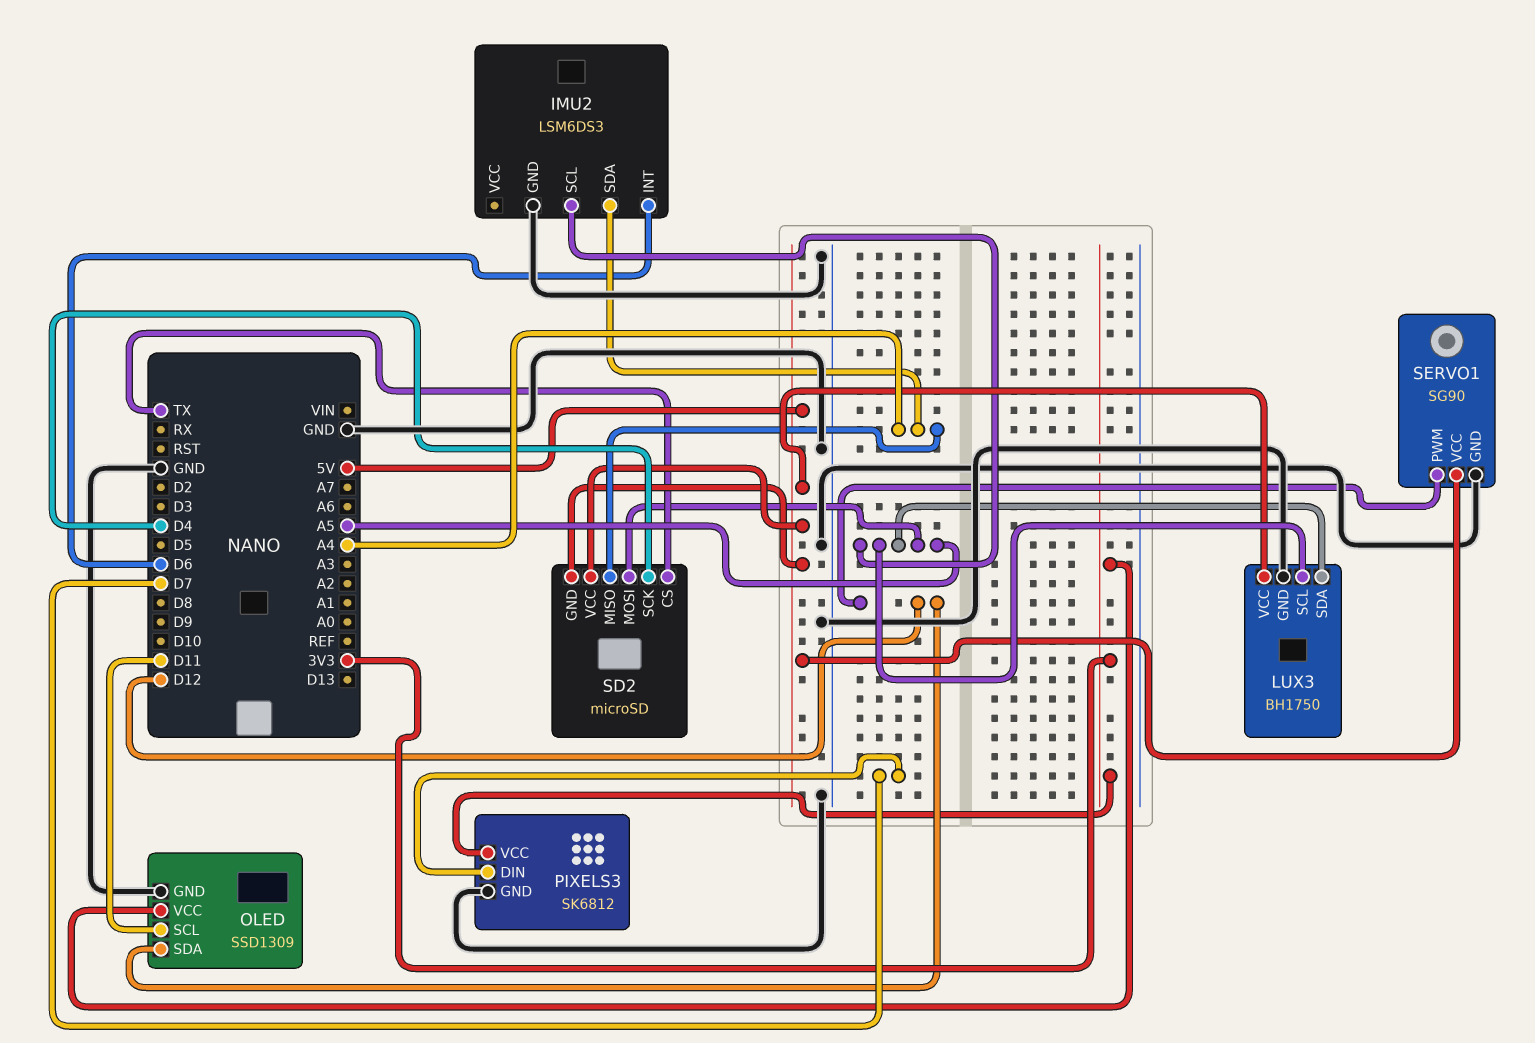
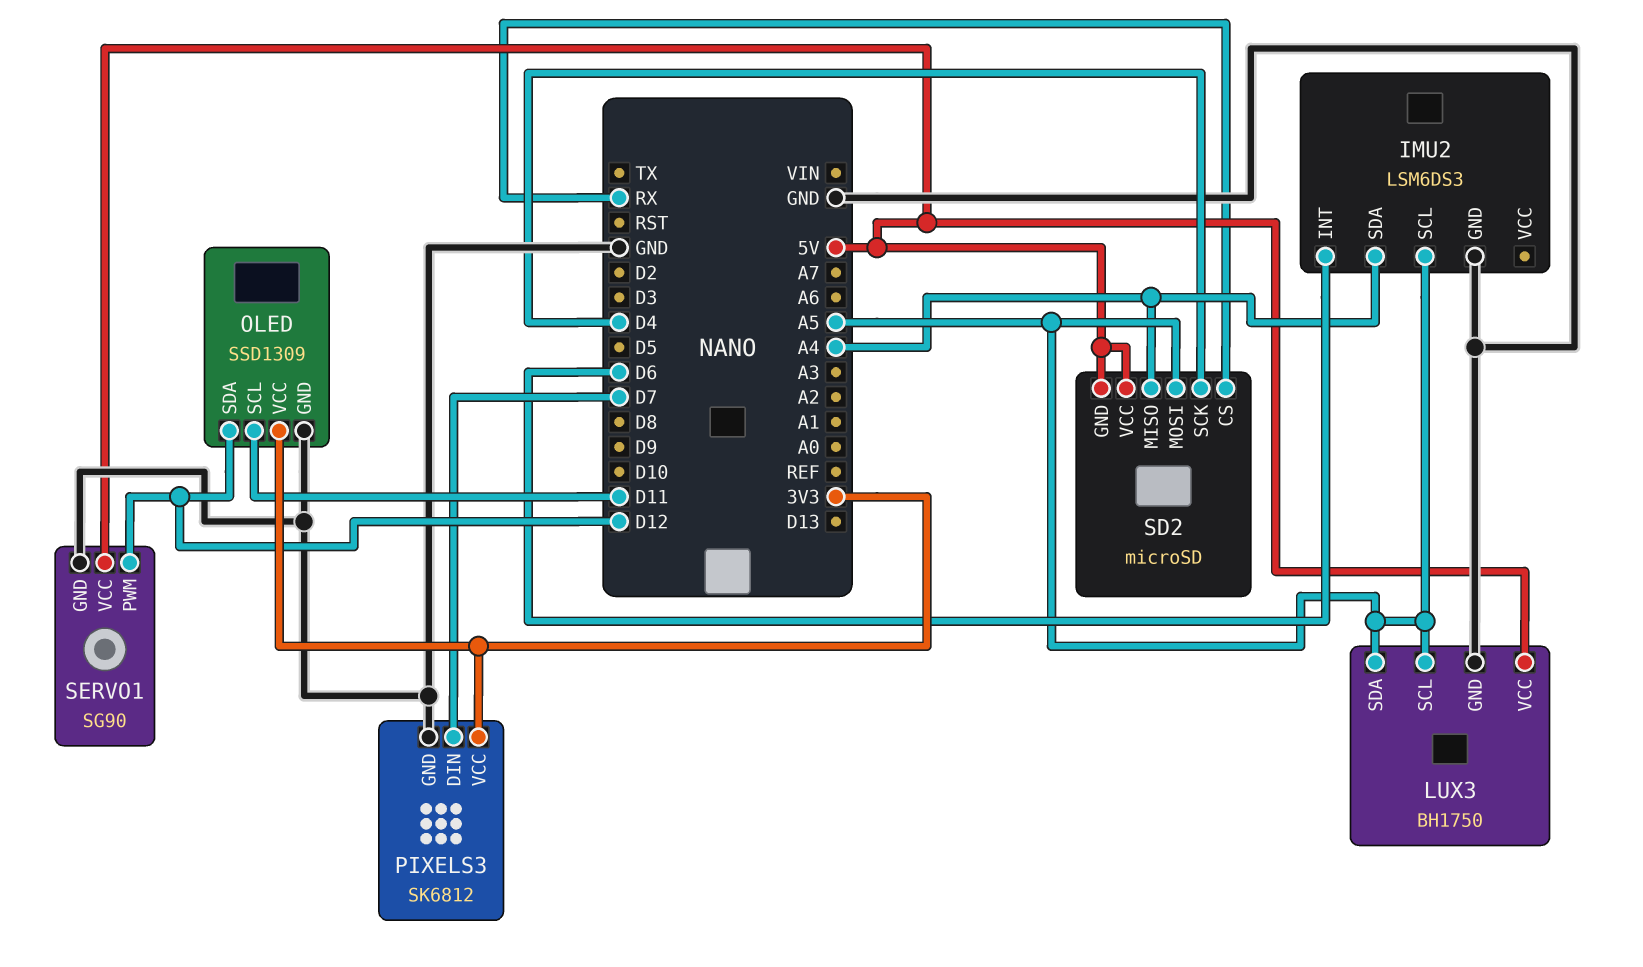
SD2 pin CS: TX -> RX

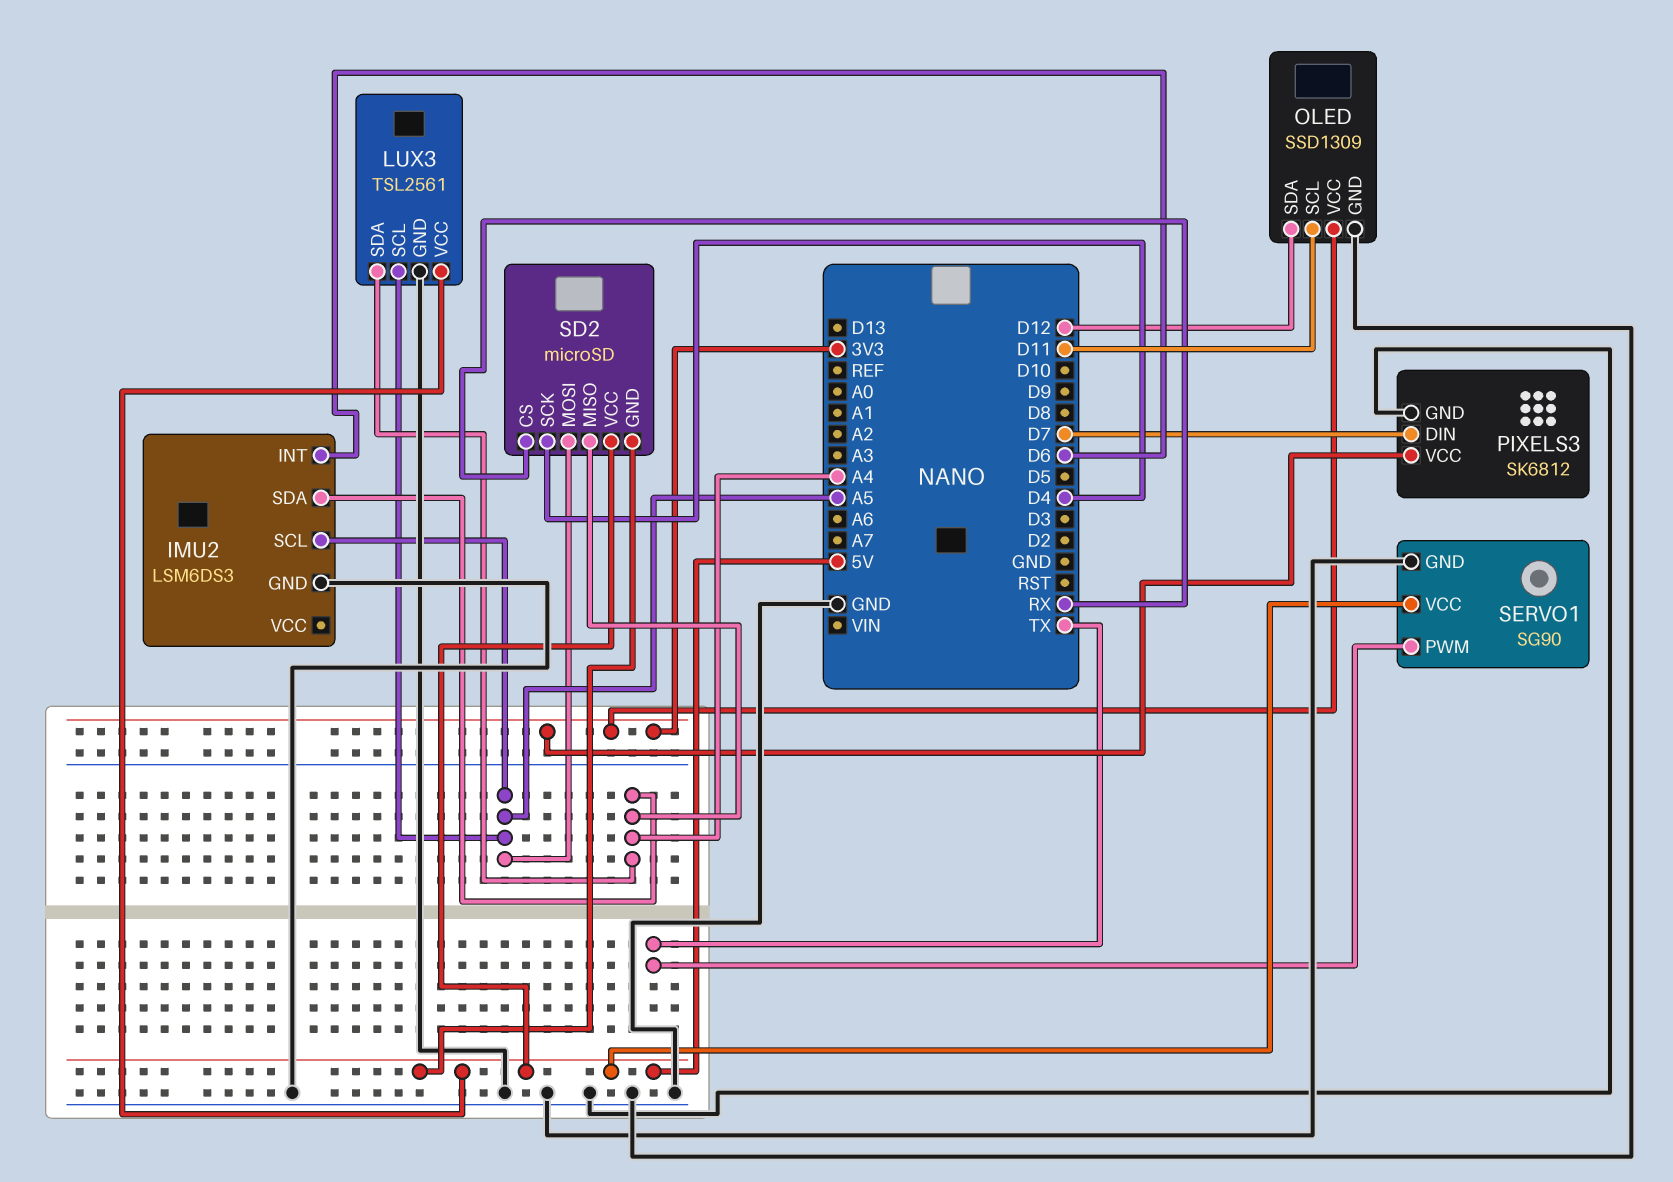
LUX3: BH1750 -> TSL2561
LUX3 pin SDA: A5 -> A4
SERVO1 pin PWM: D12 -> TX

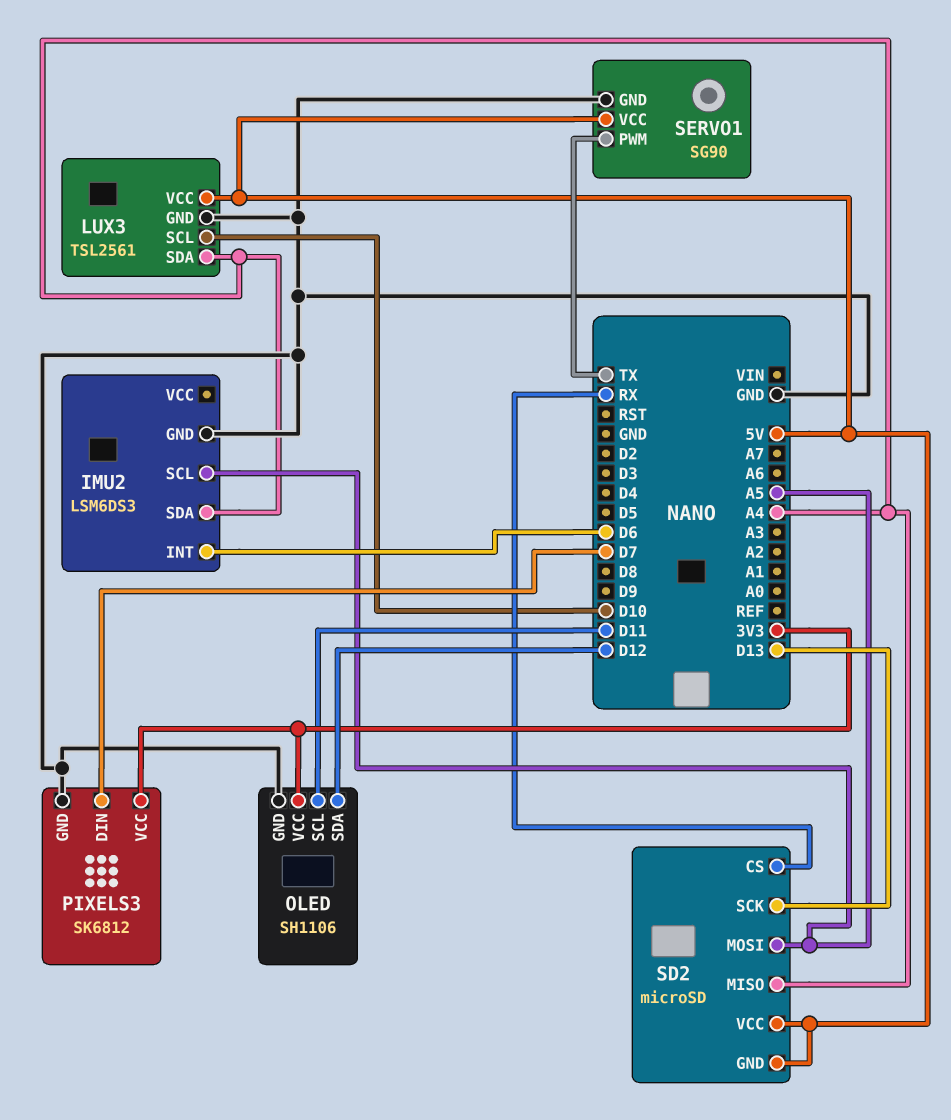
LUX3 pin SCL: A5 -> D10
OLED: SSD1309 -> SH1106
SD2 pin SCK: D4 -> D13

